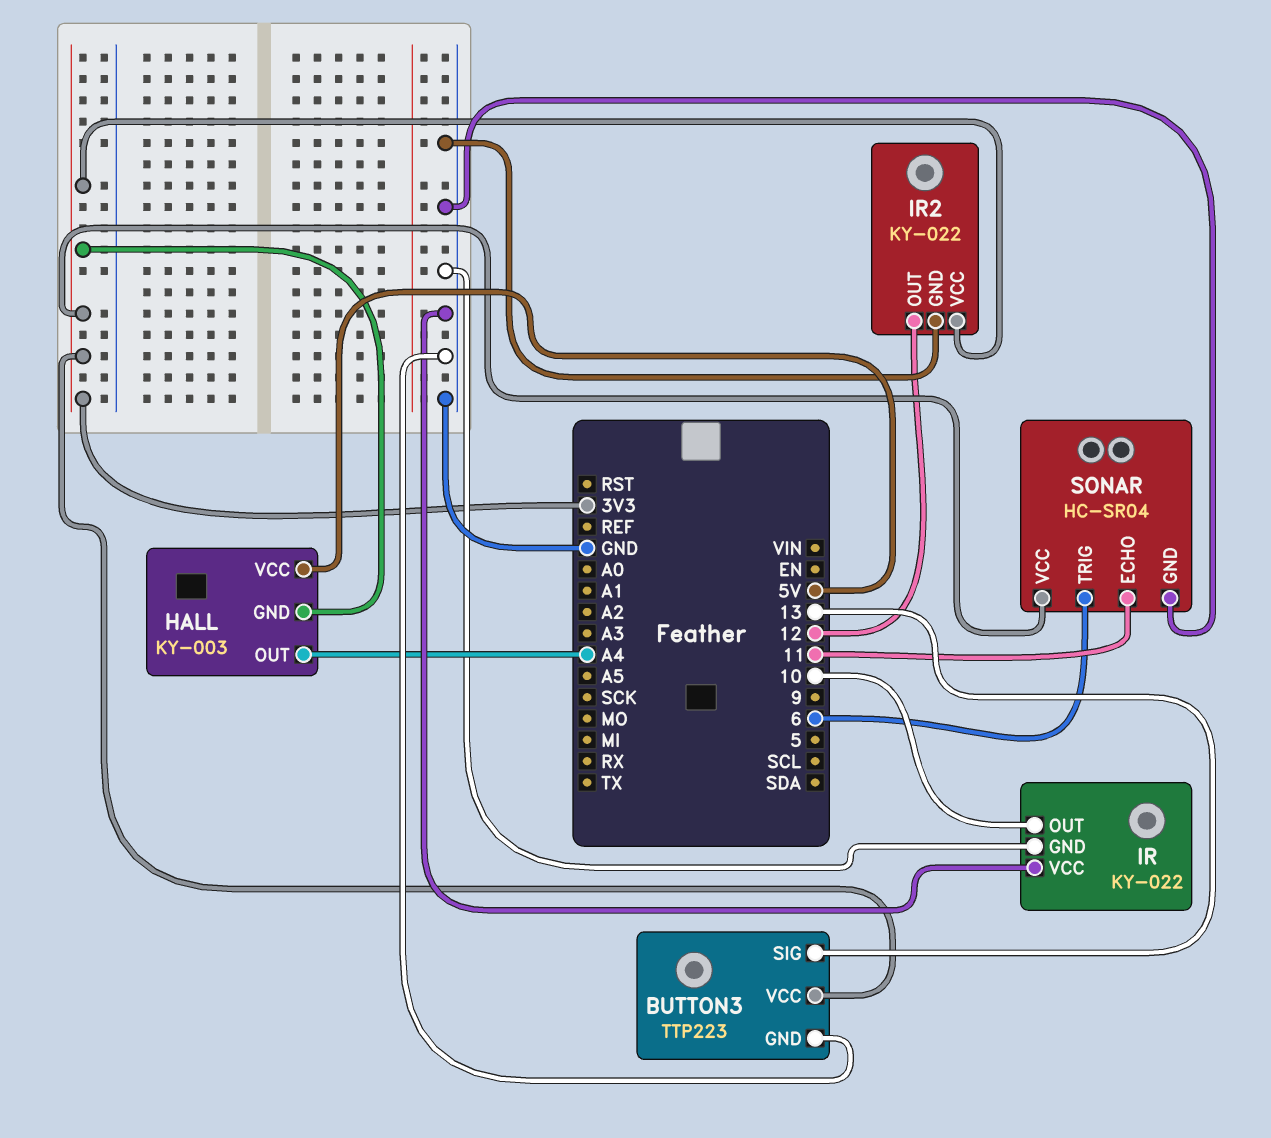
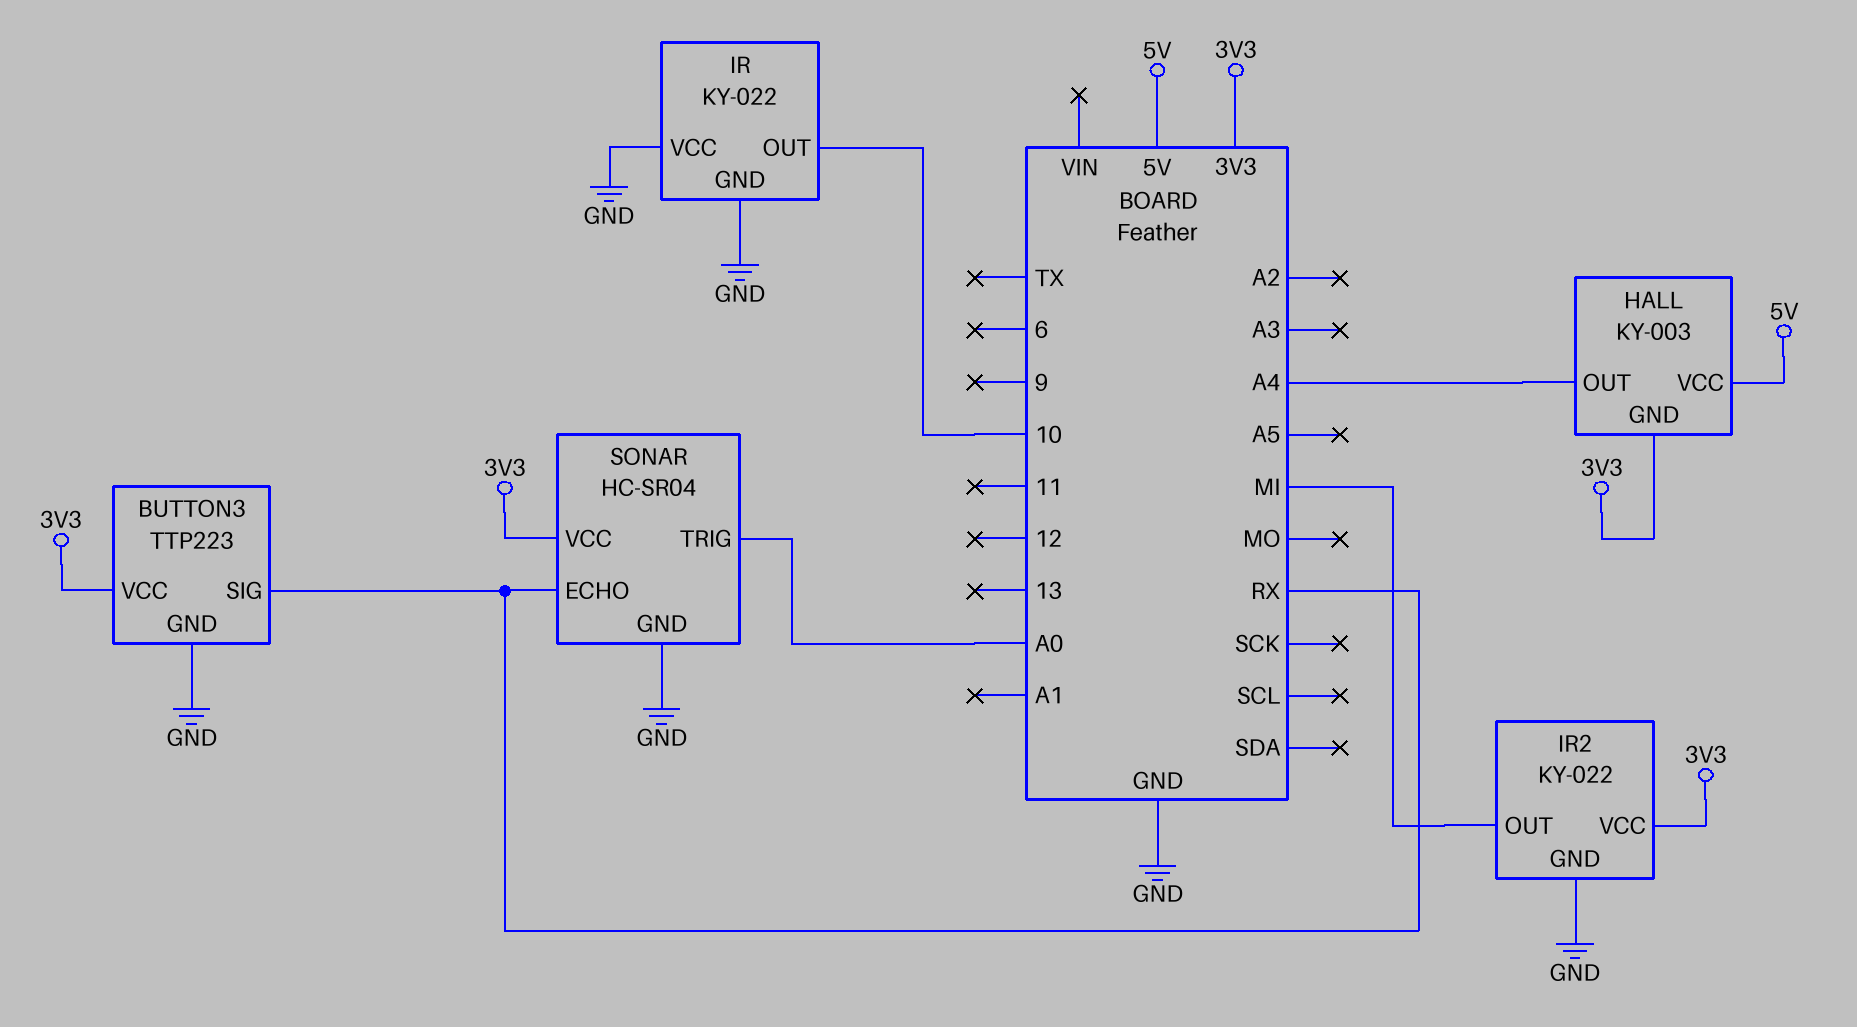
BUTTON3 pin SIG: 13 -> RX
IR2 pin OUT: 12 -> MI
SONAR pin ECHO: 11 -> RX
SONAR pin TRIG: 6 -> A0

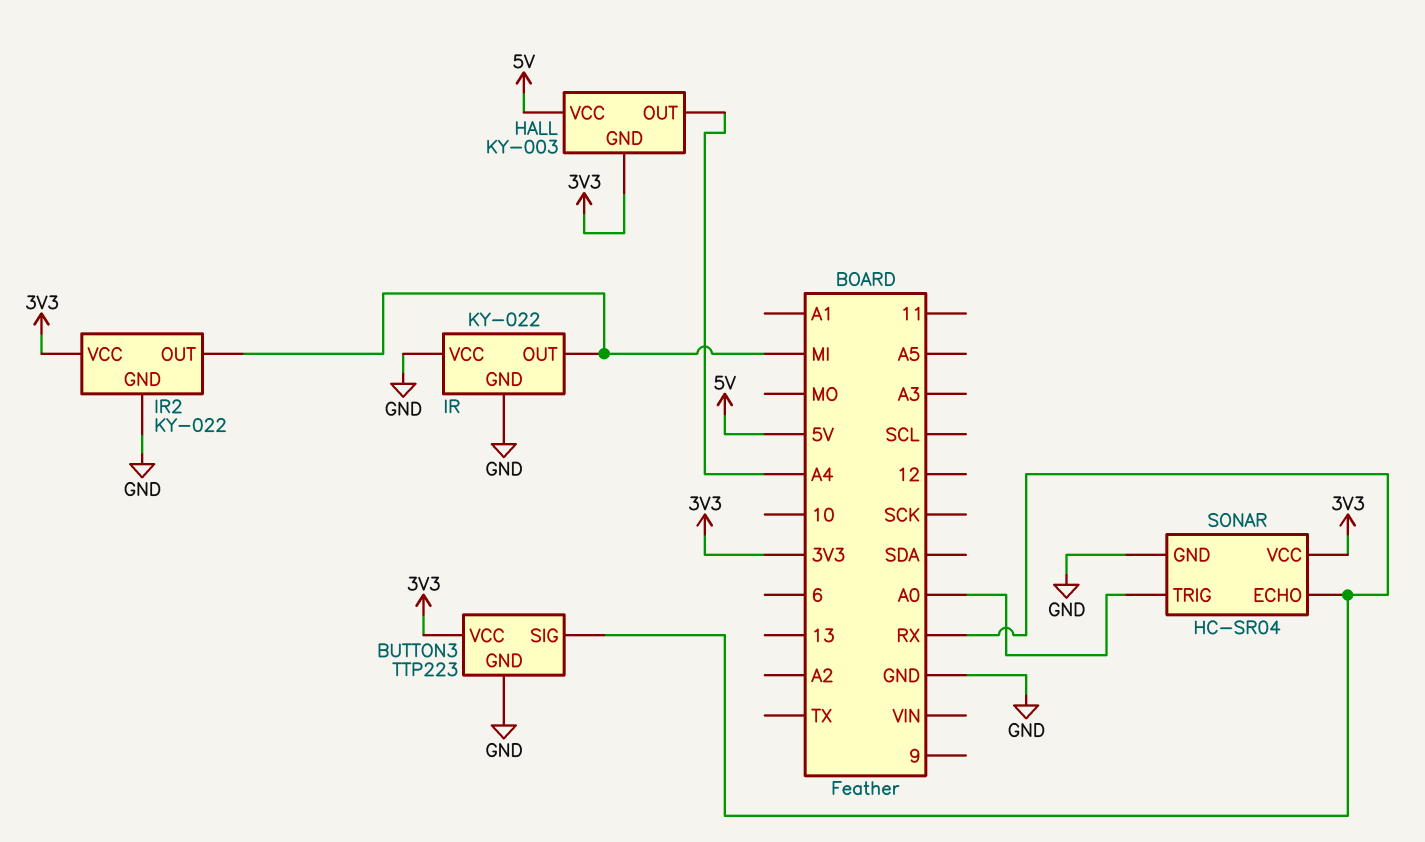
IR pin OUT: 10 -> MI

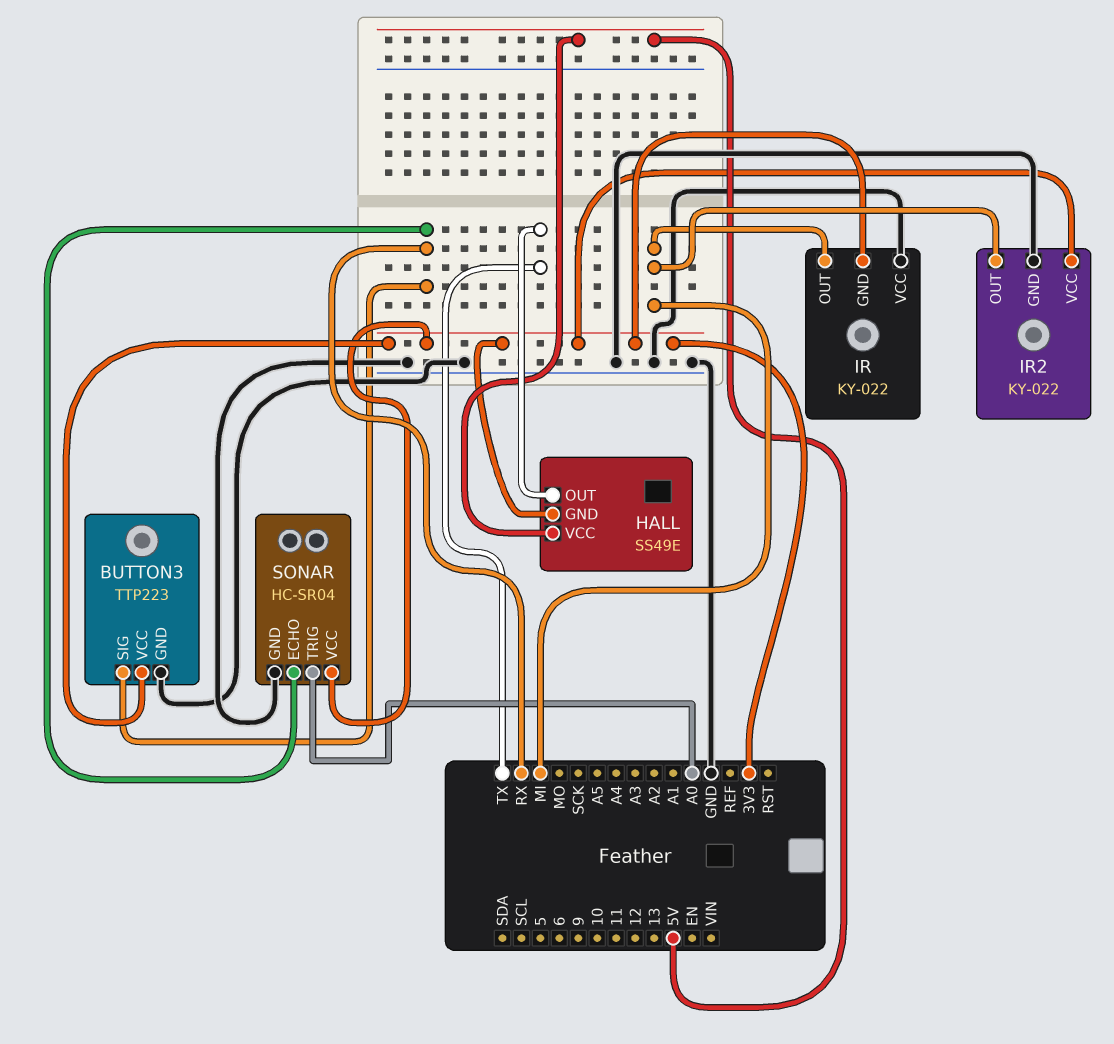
HALL: KY-003 -> SS49E
HALL pin OUT: A4 -> TX
IR pin GND: GND -> 3V3

